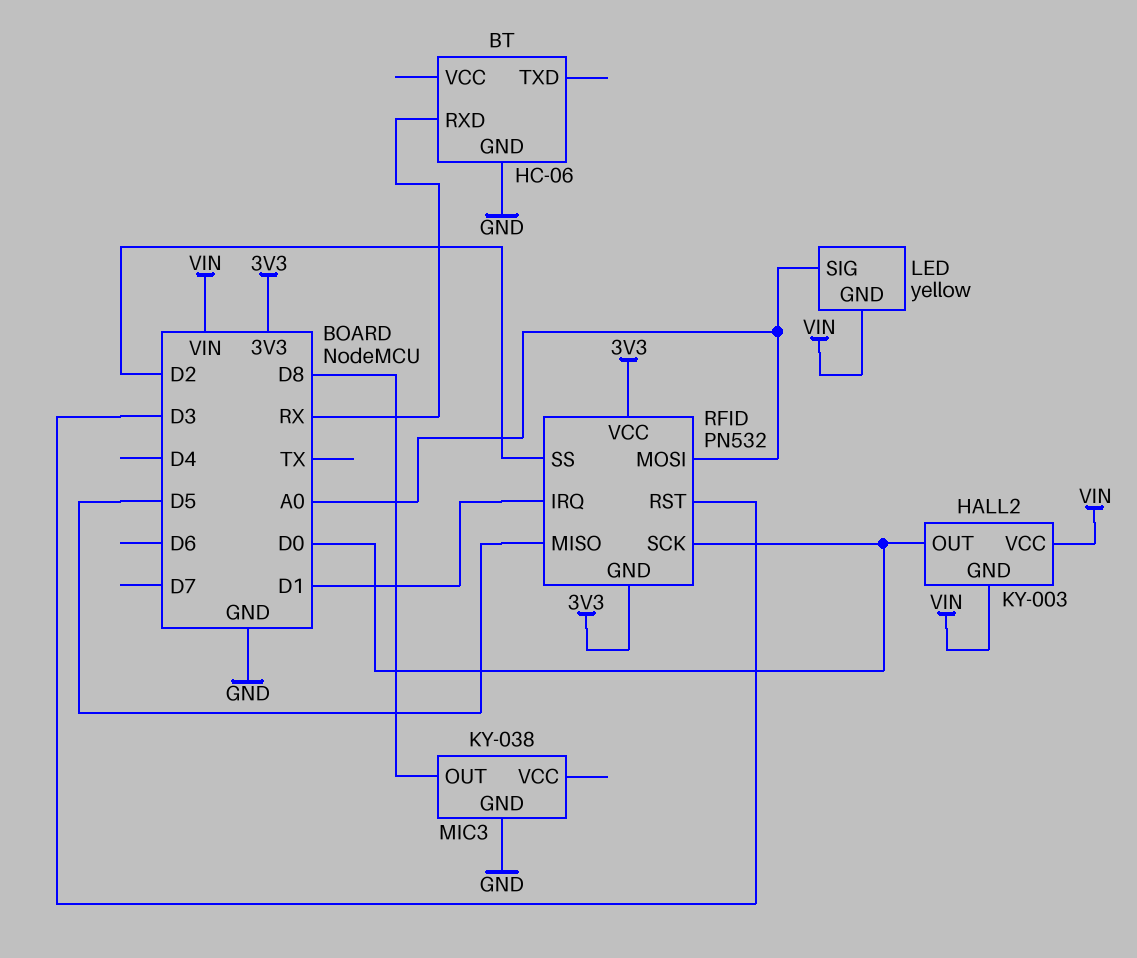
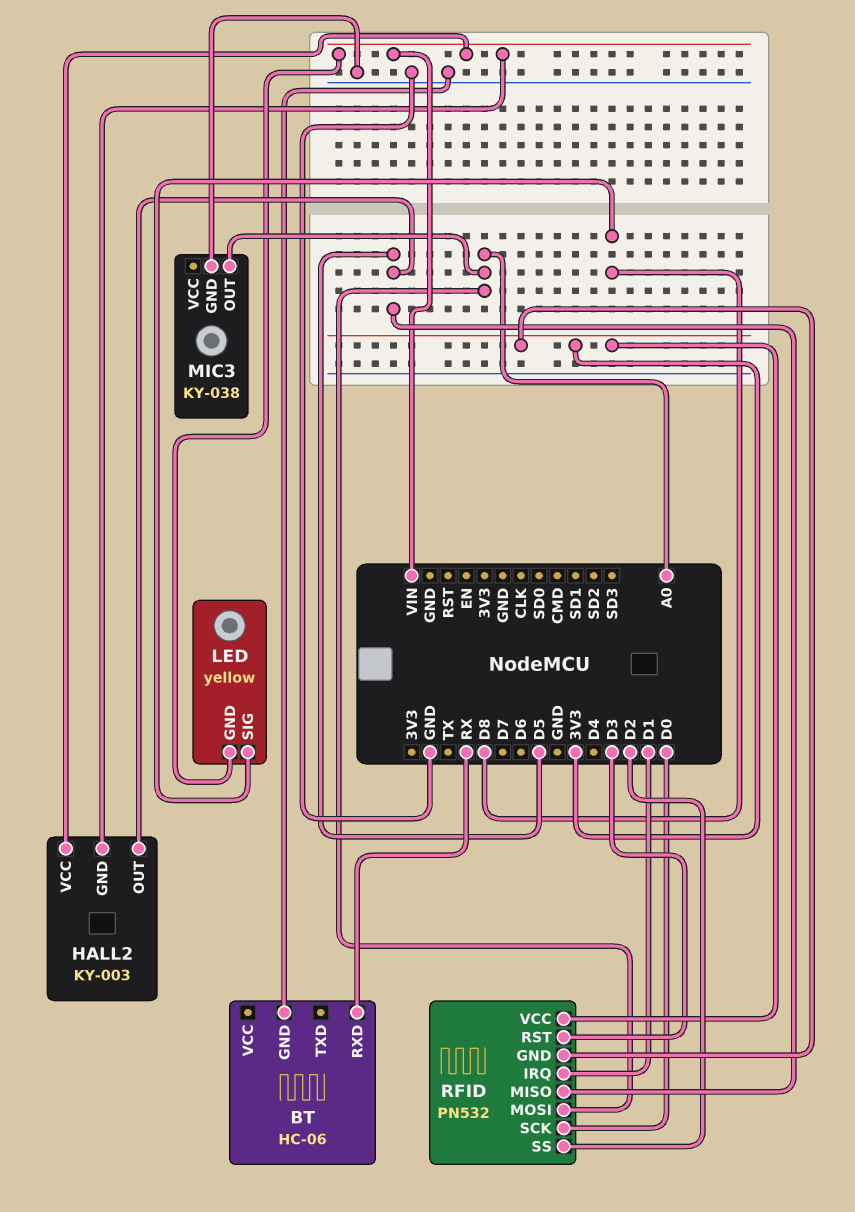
HALL2 pin OUT: D0 -> D5
LED pin SIG: A0 -> D8
MIC3 pin OUT: D8 -> A0

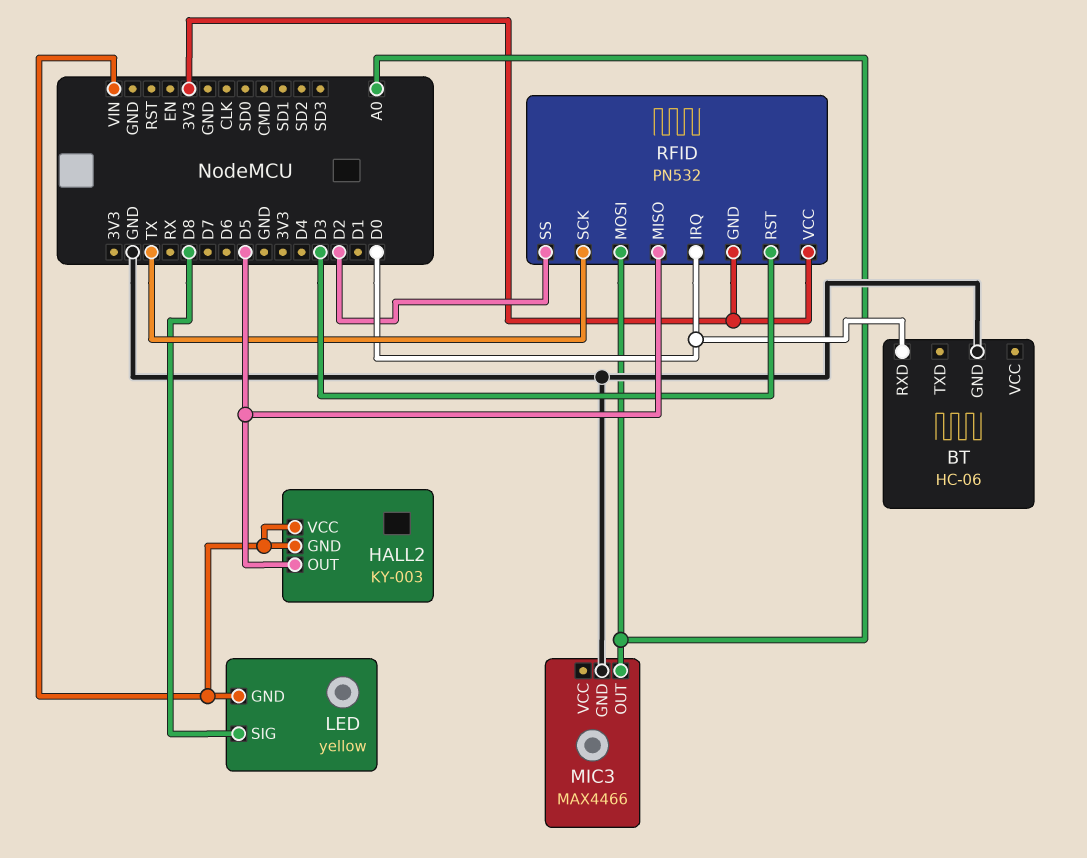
BT pin RXD: RX -> D0
MIC3: KY-038 -> MAX4466
RFID pin IRQ: D1 -> D0
RFID pin SCK: D0 -> TX

